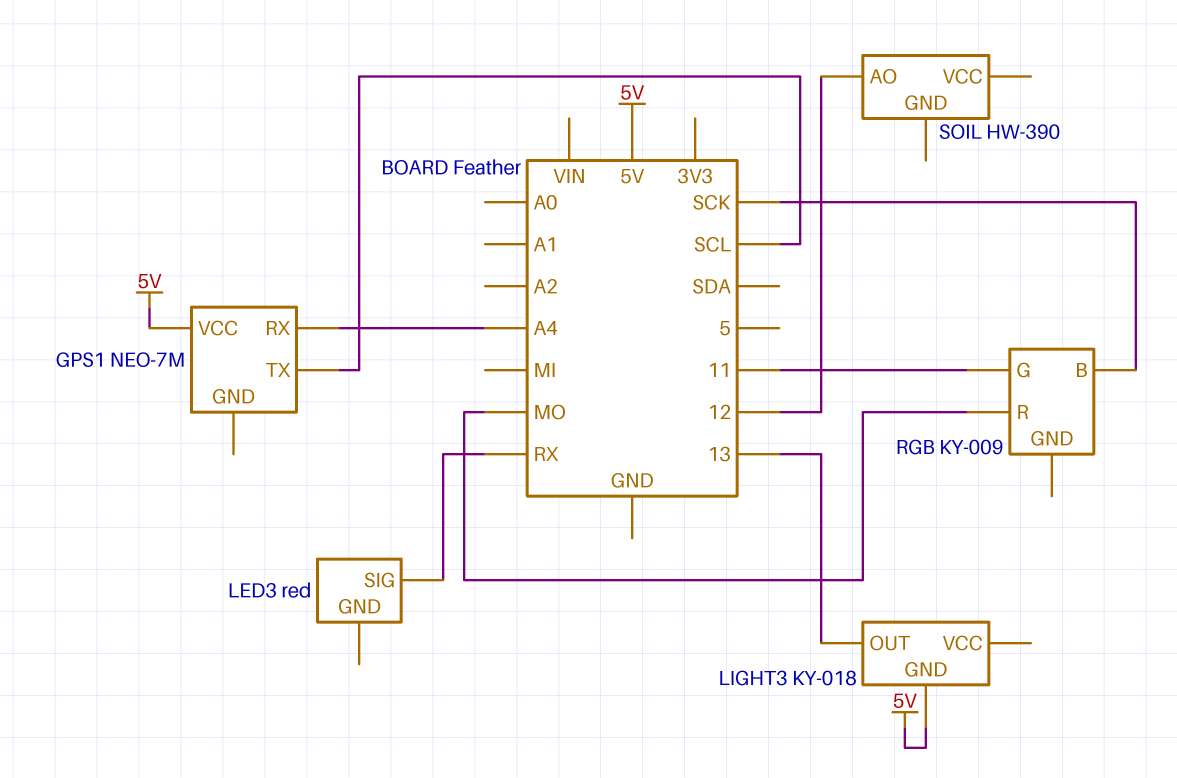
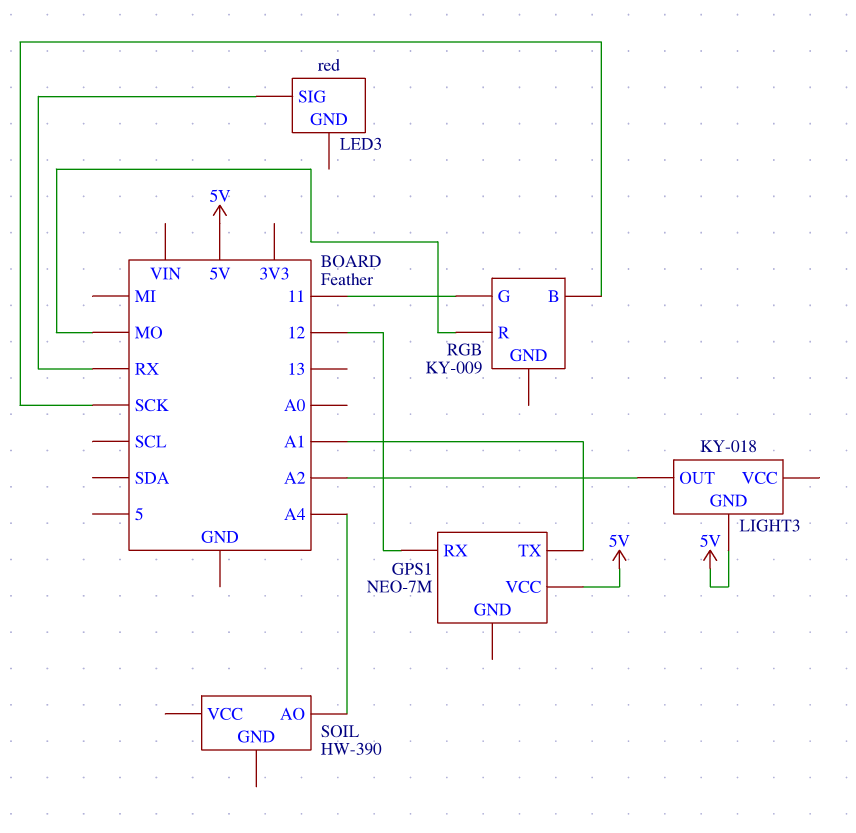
GPS1 pin RX: A4 -> 12
GPS1 pin TX: SCL -> A1
LIGHT3 pin OUT: 13 -> A2
SOIL pin AO: 12 -> A4

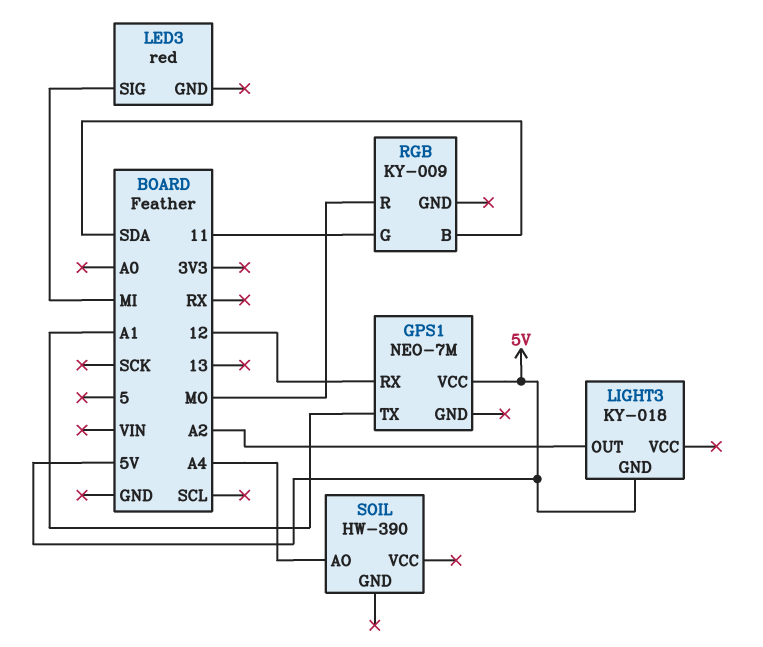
LED3 pin SIG: RX -> MI
RGB pin B: SCK -> SDA

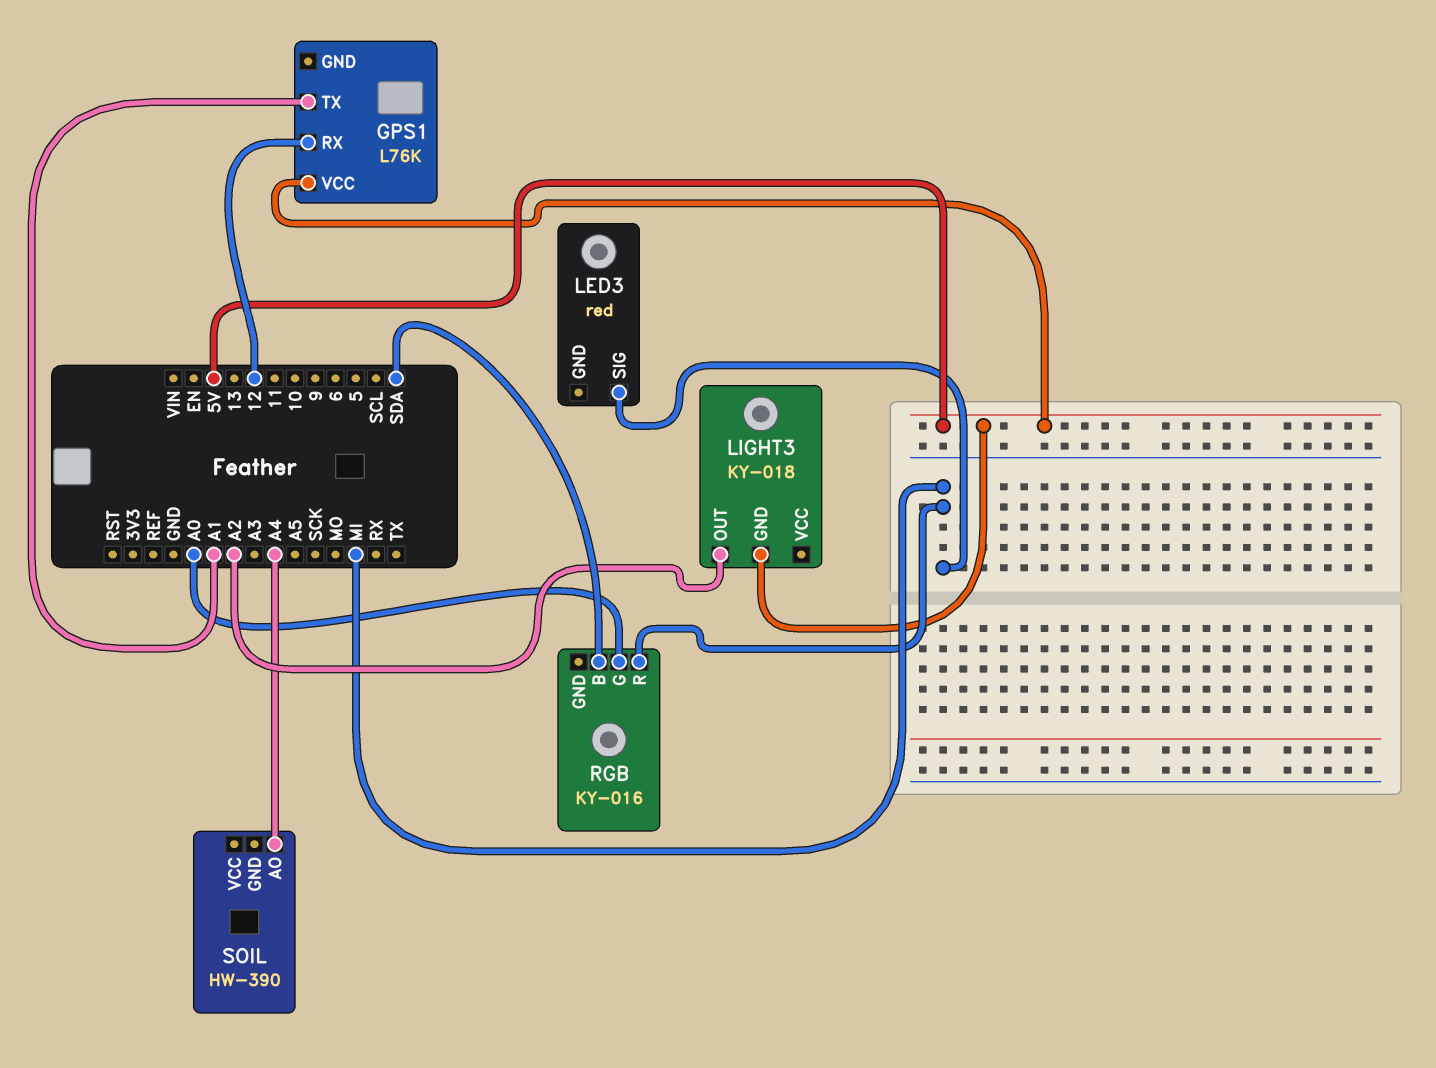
GPS1: NEO-7M -> L76K
RGB: KY-009 -> KY-016
RGB pin G: 11 -> A0
RGB pin R: MO -> MI

